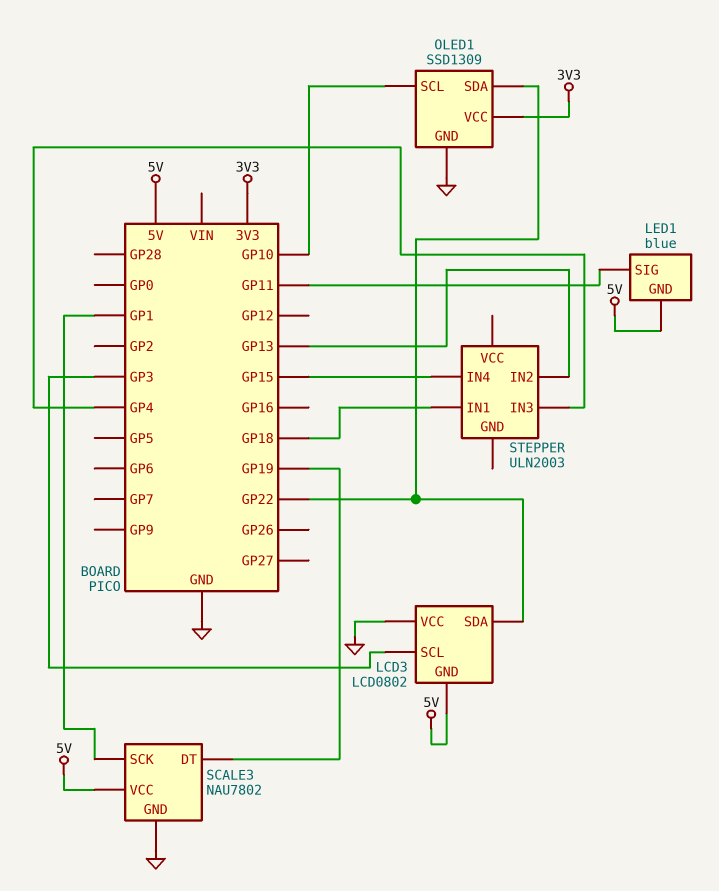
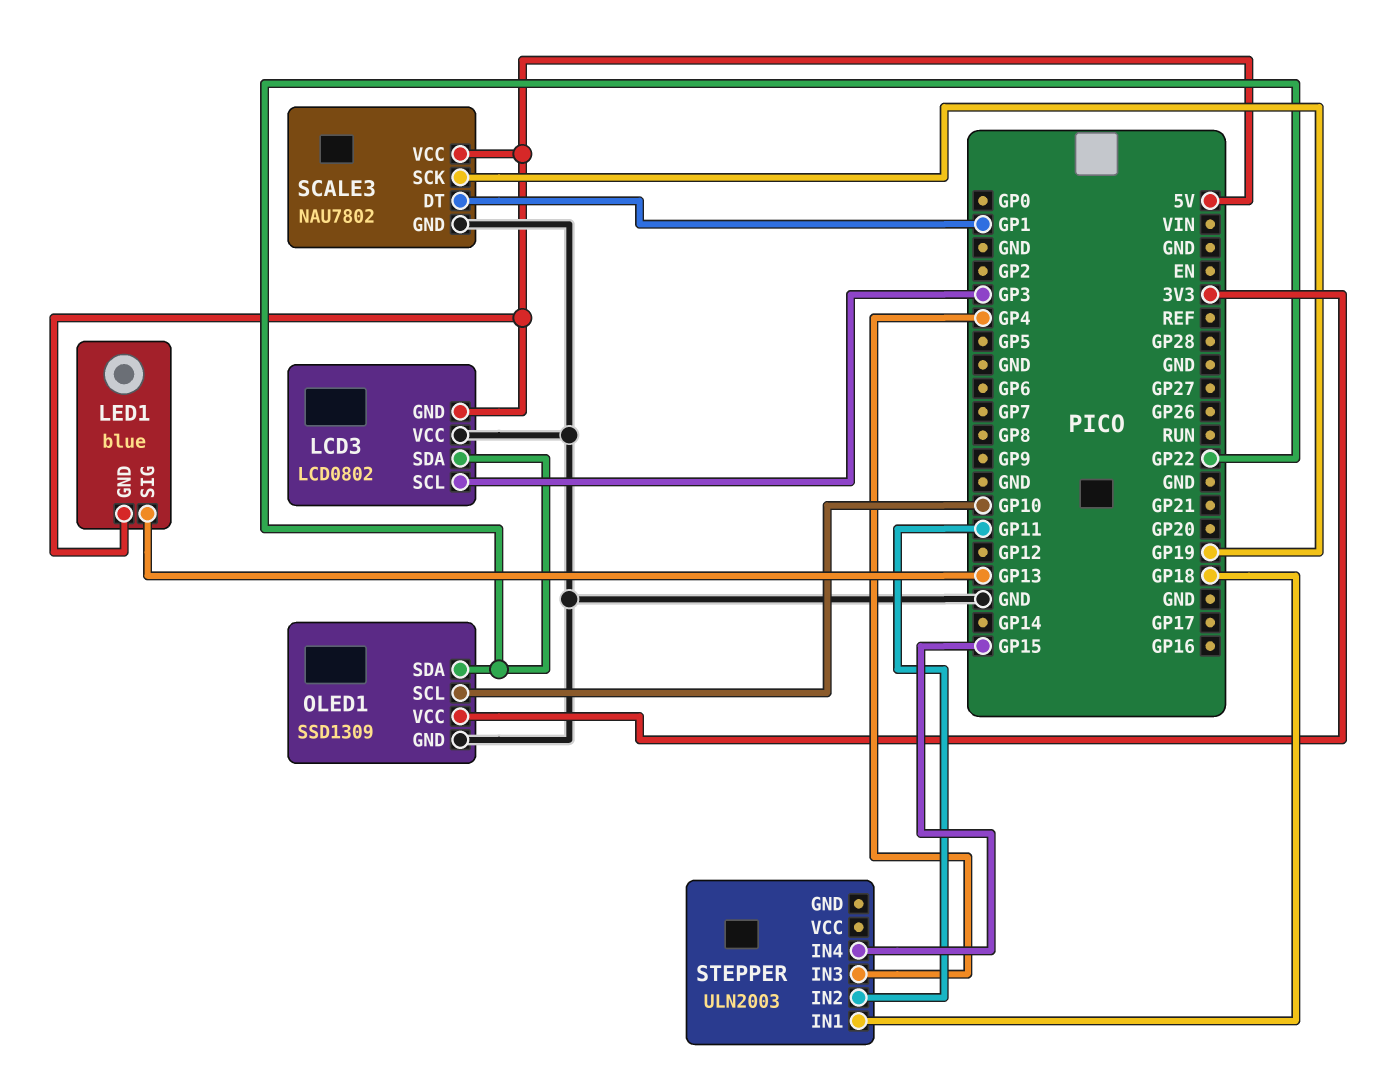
LED1 pin SIG: GP11 -> GP13
SCALE3 pin DT: GP19 -> GP1
SCALE3 pin SCK: GP1 -> GP19
STEPPER pin IN2: GP13 -> GP11

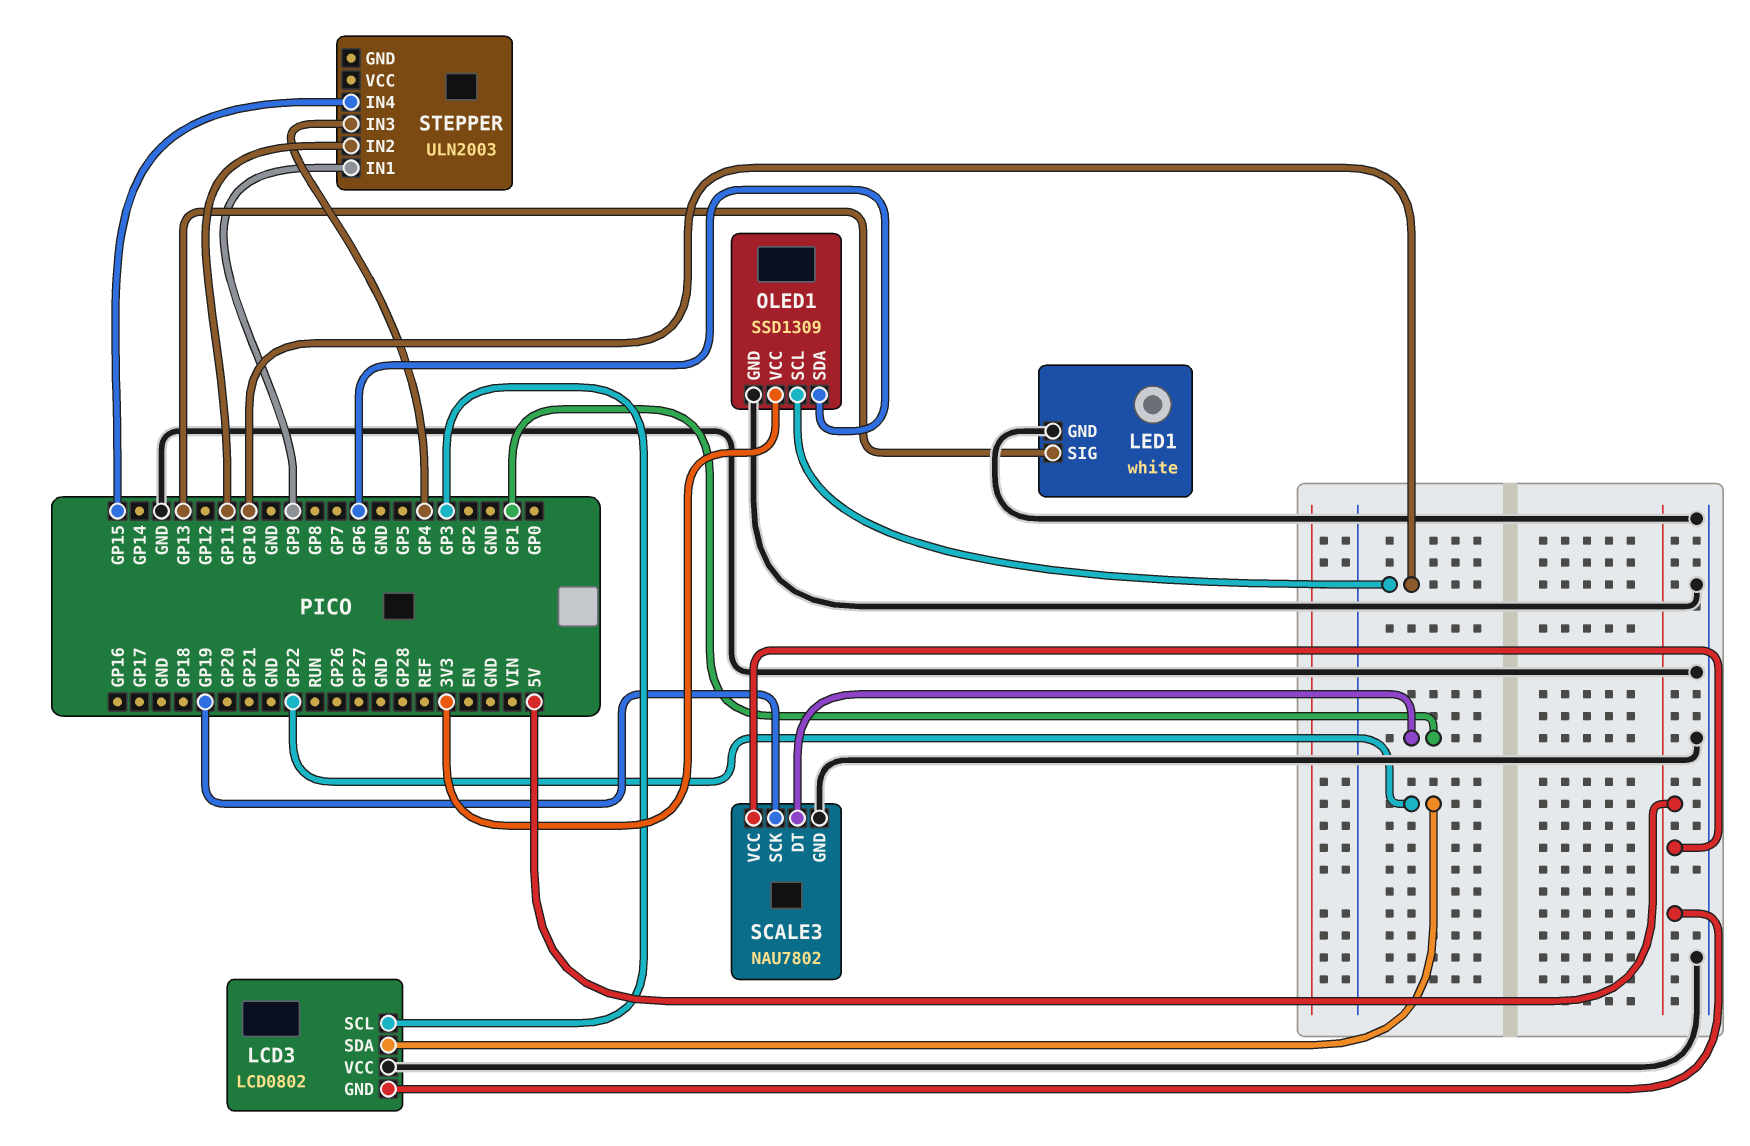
LED1: blue -> white
LED1 pin GND: 5V -> GND
OLED1 pin SDA: GP22 -> GP6
STEPPER pin IN1: GP18 -> GP9

